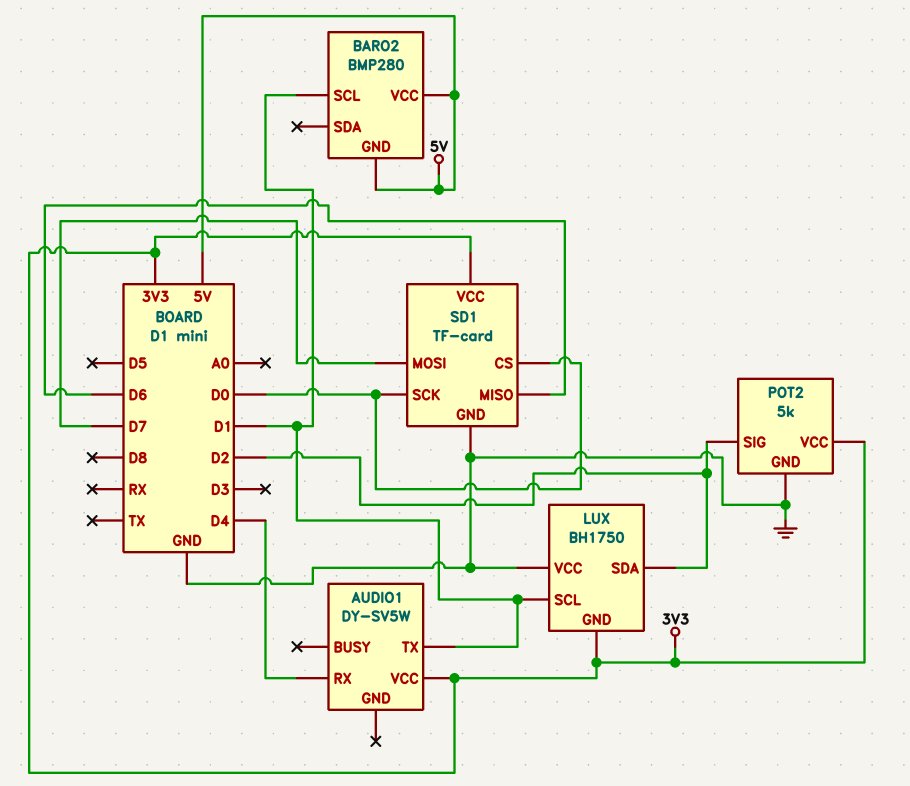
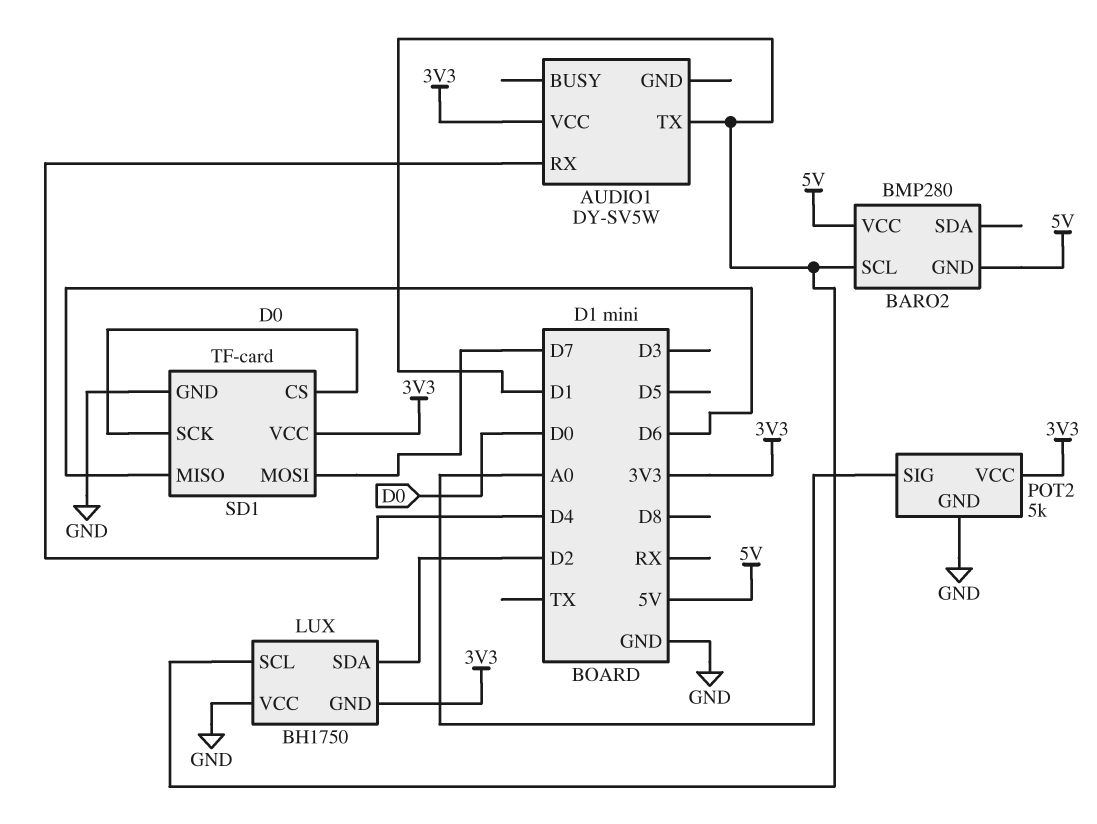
POT2 pin SIG: D2 -> A0

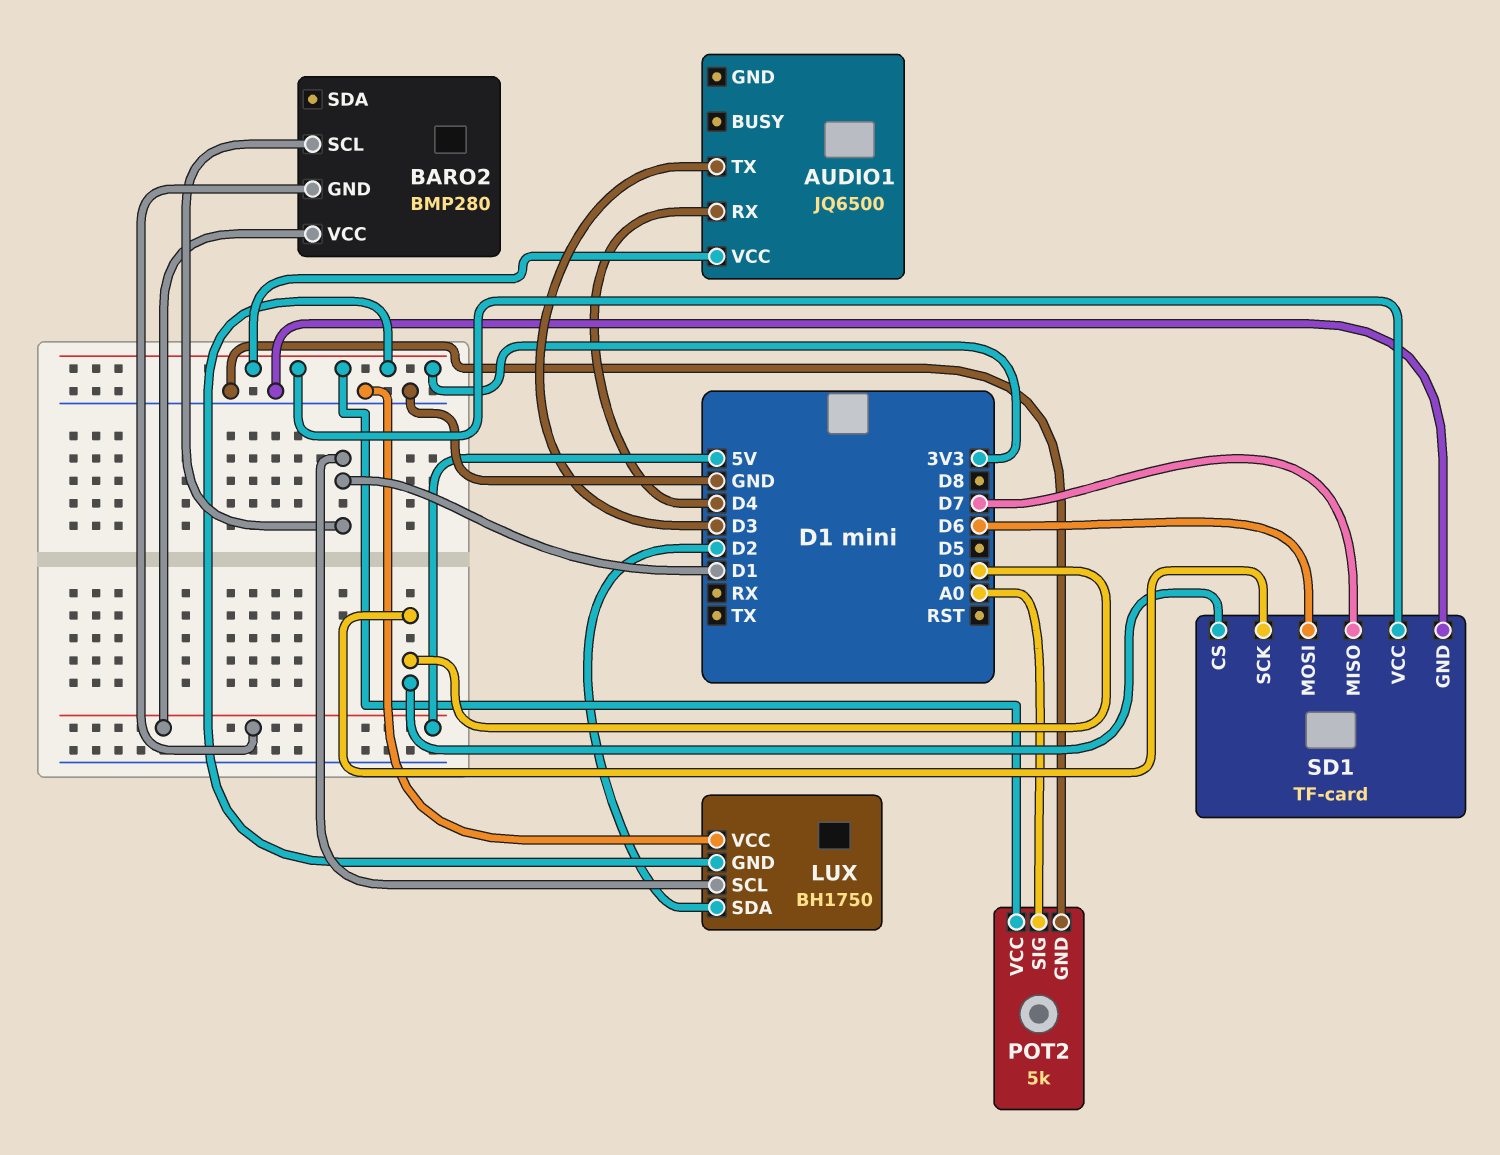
AUDIO1: DY-SV5W -> JQ6500
AUDIO1 pin TX: D1 -> D3
SD1 pin MISO: D6 -> D7
SD1 pin MOSI: D7 -> D6

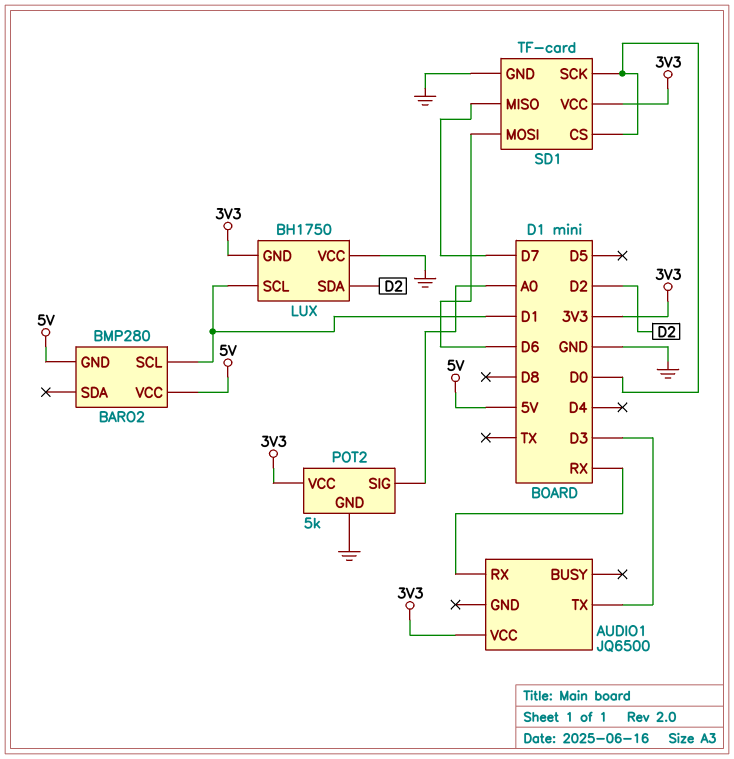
AUDIO1 pin RX: D4 -> RX

